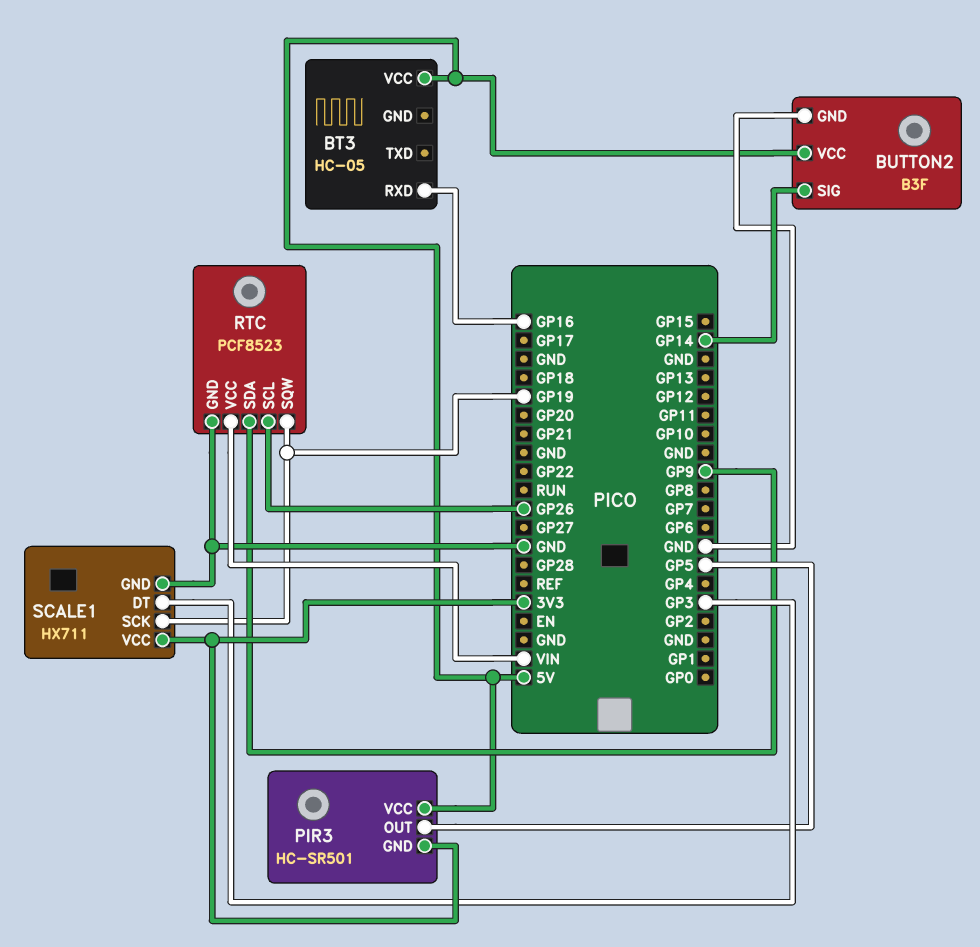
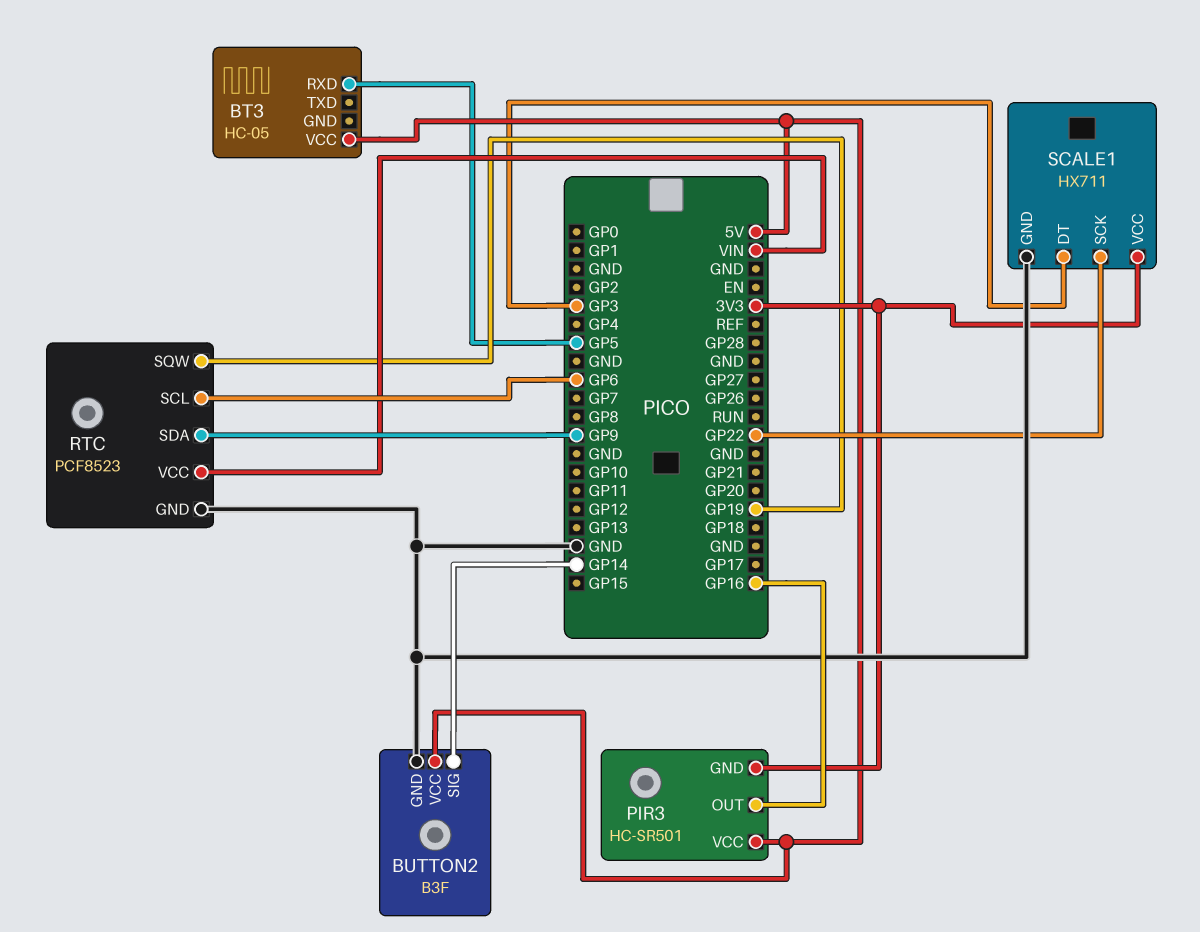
BT3 pin RXD: GP16 -> GP5
PIR3 pin OUT: GP5 -> GP16
RTC pin SCL: GP26 -> GP6
SCALE1 pin SCK: GP19 -> GP22

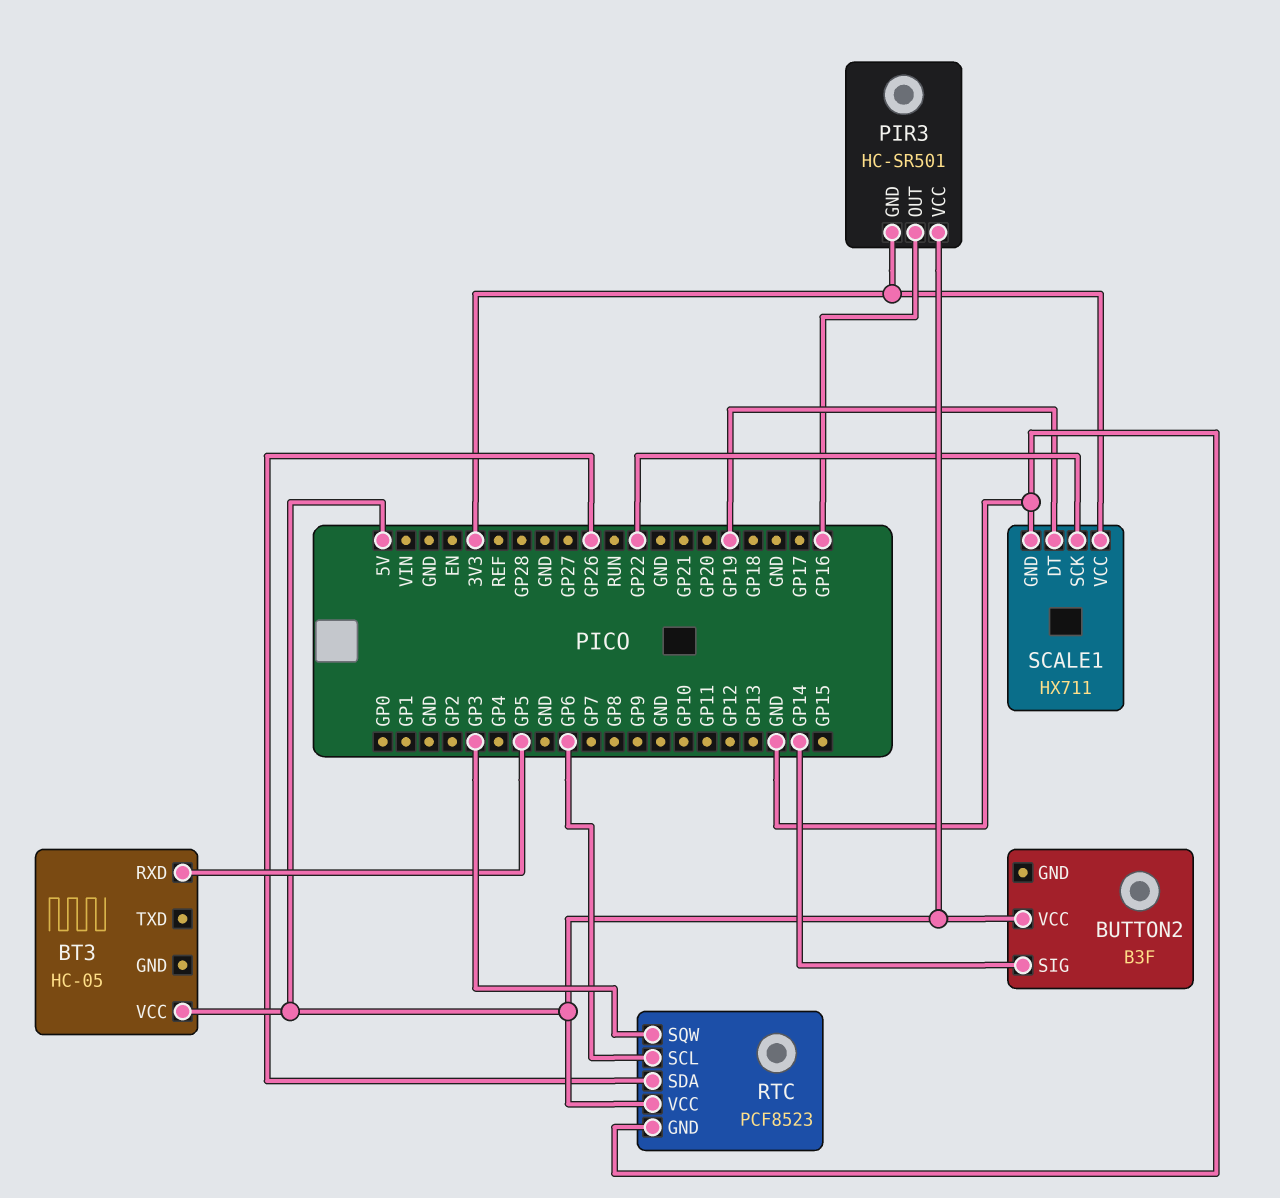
BUTTON2 pin GND: GND -> none
RTC pin SDA: GP9 -> GP26
RTC pin SQW: GP19 -> GP3
RTC pin VCC: VIN -> 5V
SCALE1 pin DT: GP3 -> GP19

